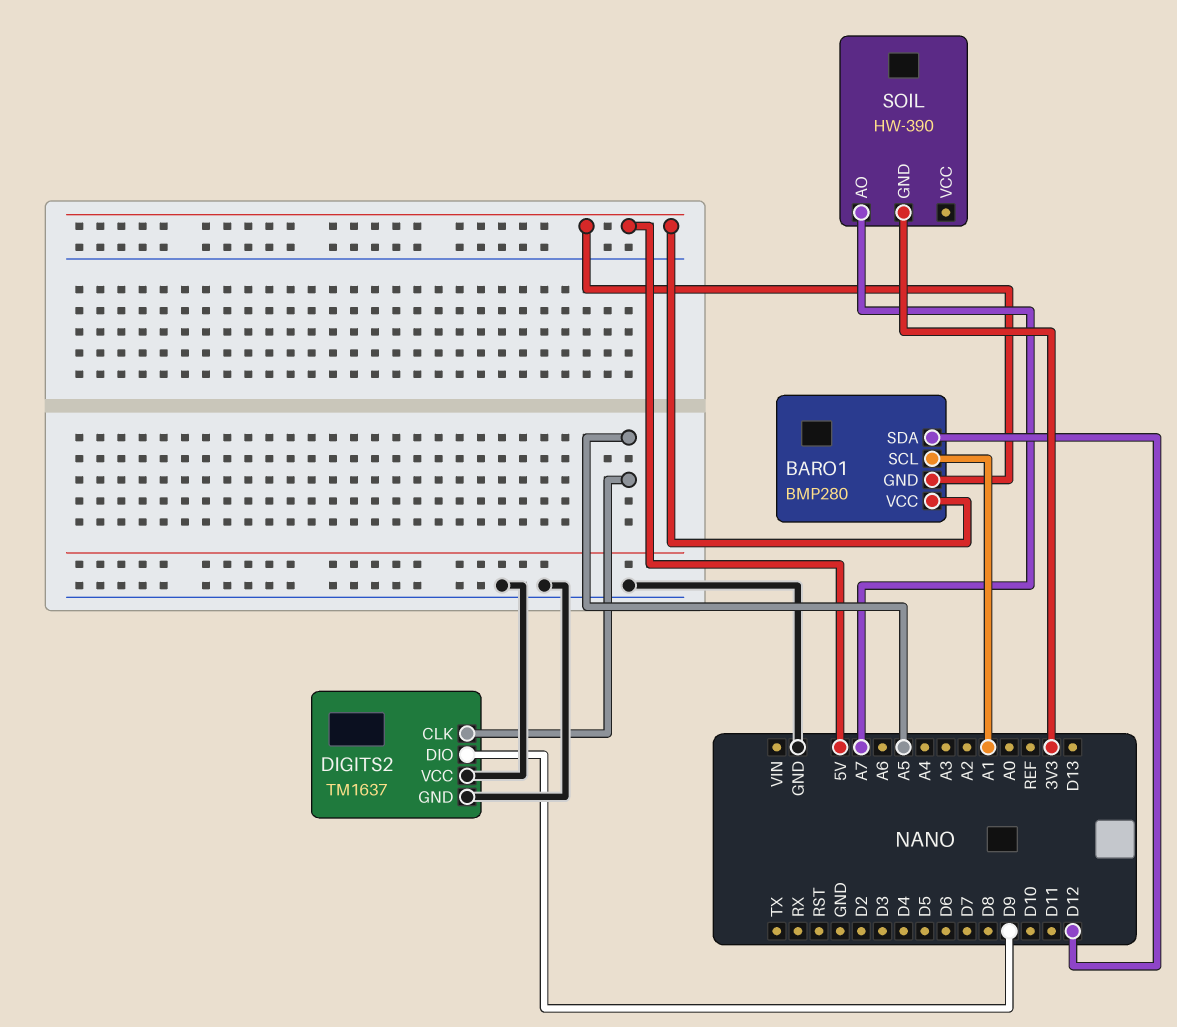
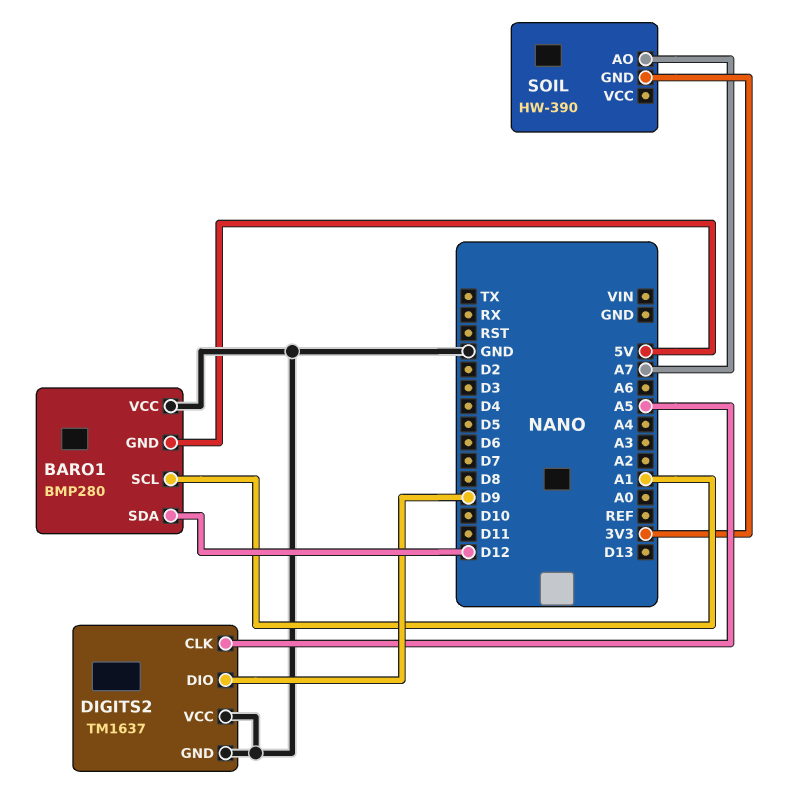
BARO1 pin VCC: 5V -> GND

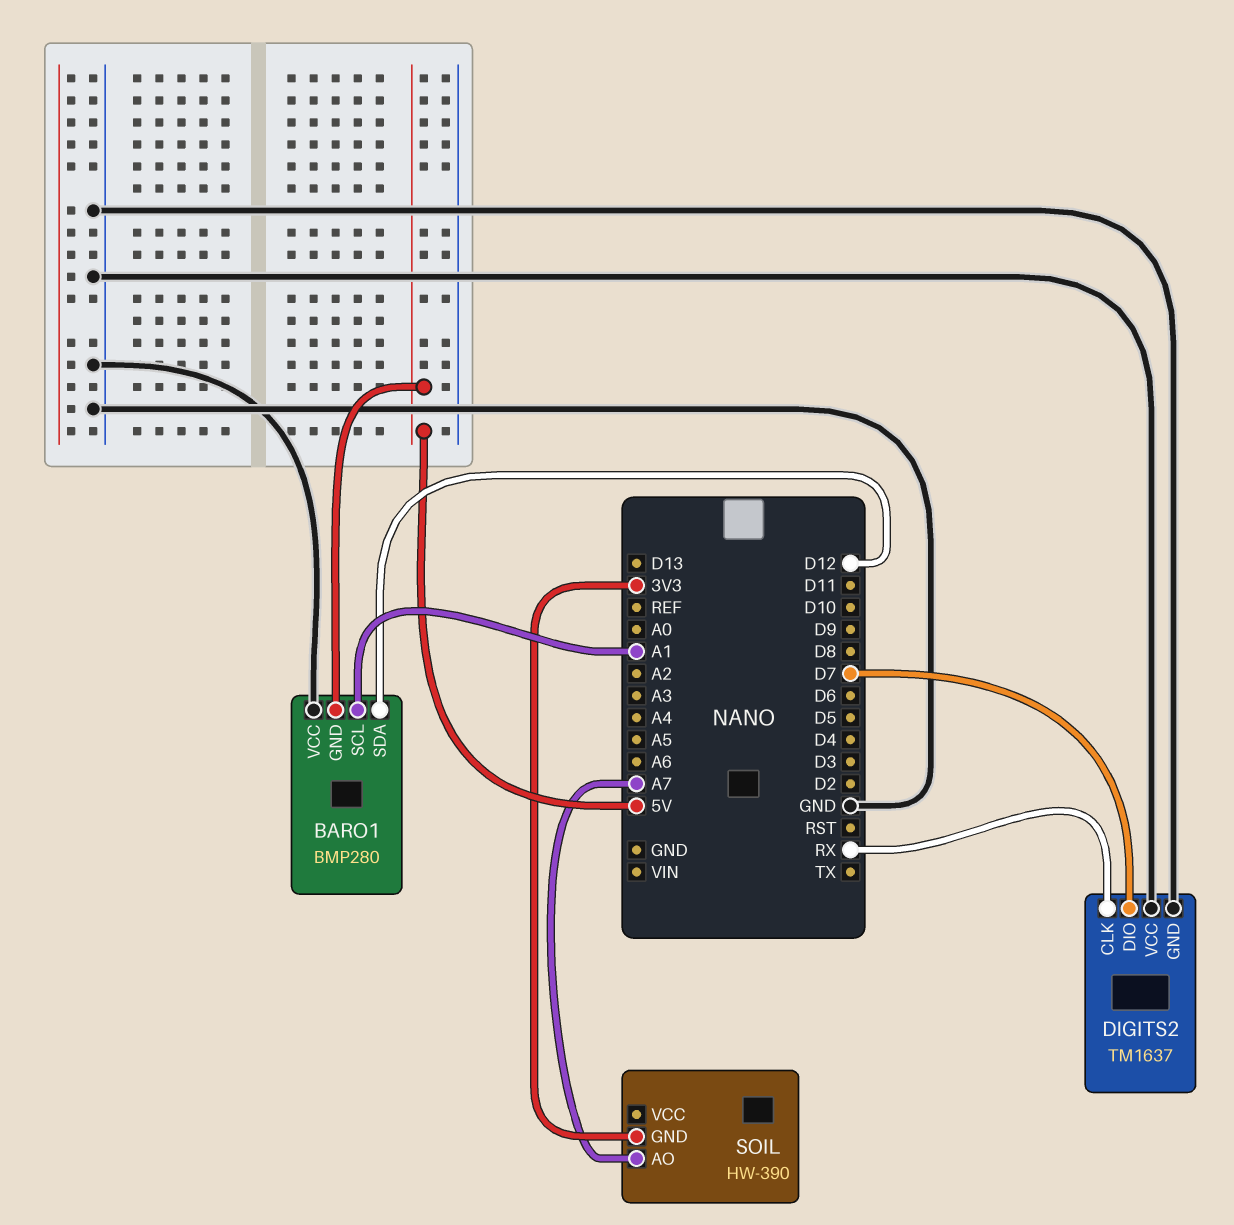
DIGITS2 pin CLK: A5 -> RX
DIGITS2 pin DIO: D9 -> D7

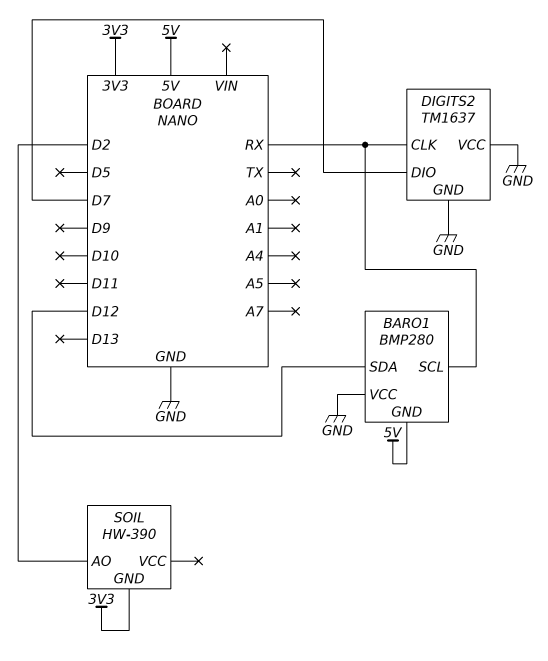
BARO1 pin SCL: A1 -> RX
SOIL pin AO: A7 -> D2

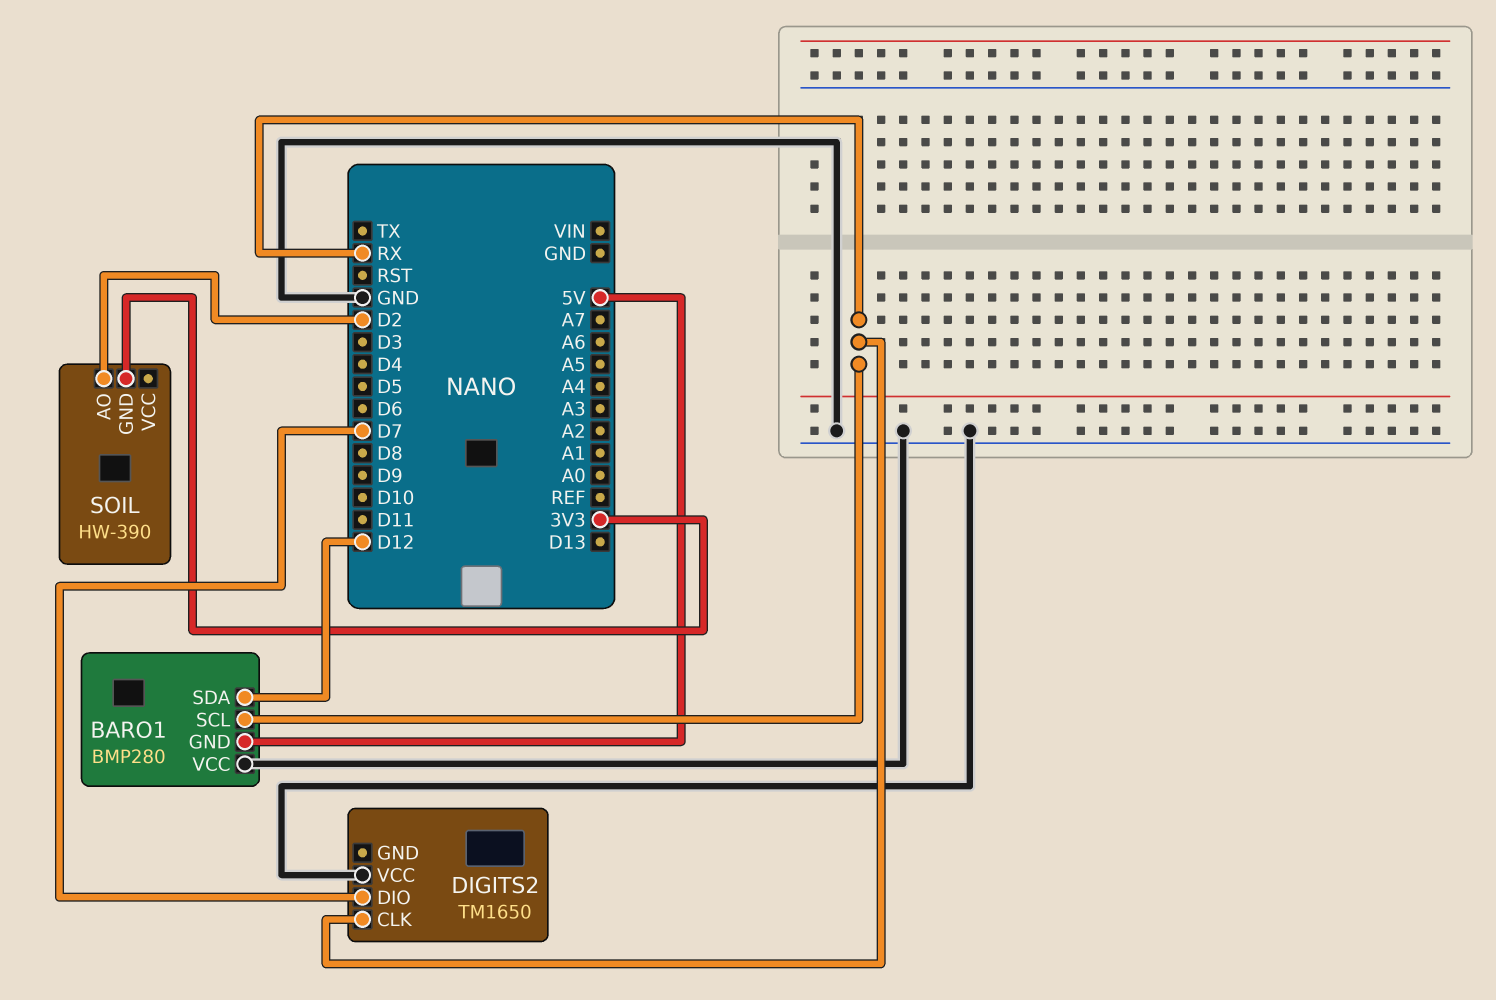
DIGITS2: TM1637 -> TM1650
DIGITS2 pin GND: GND -> none

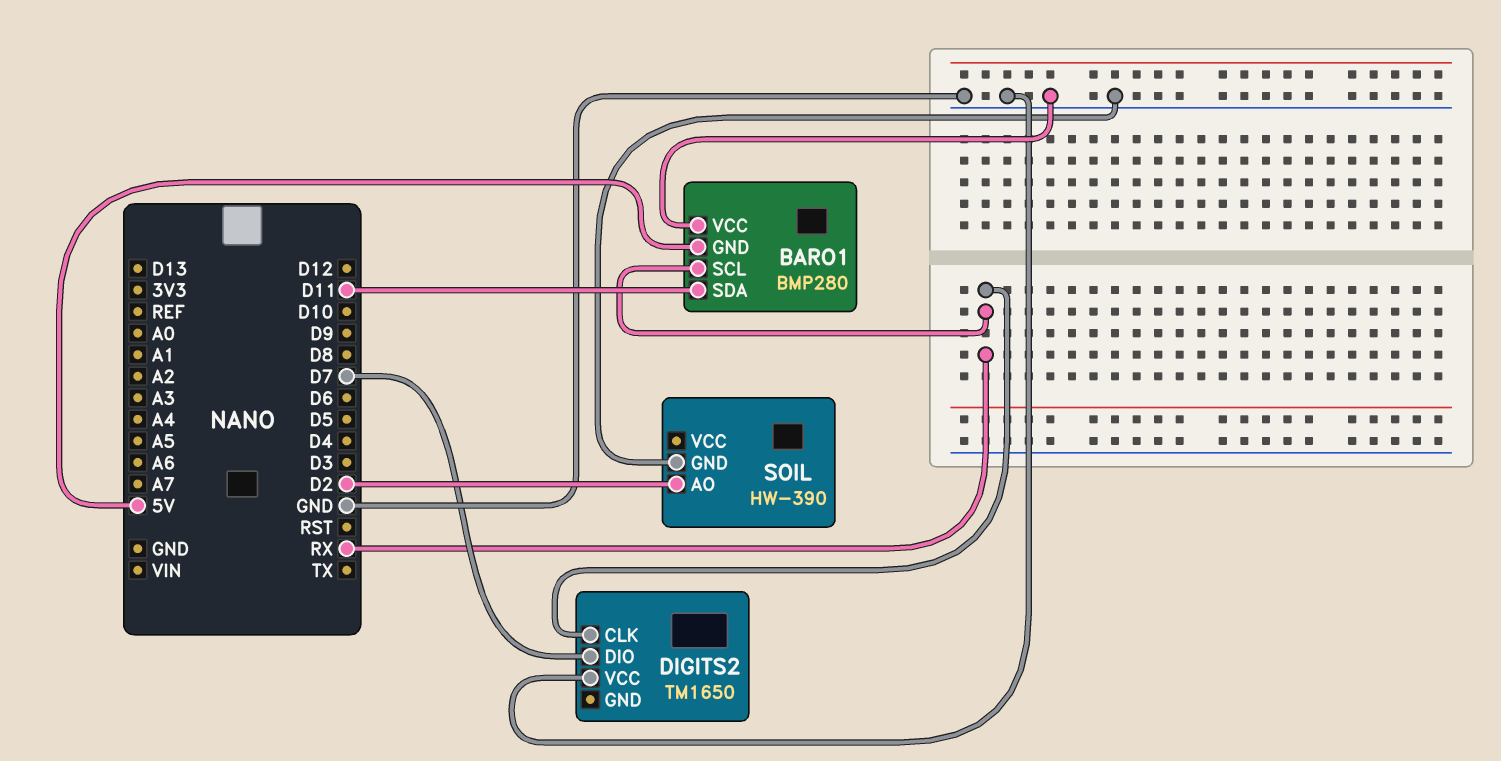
BARO1 pin SDA: D12 -> D11
SOIL pin GND: 3V3 -> GND

